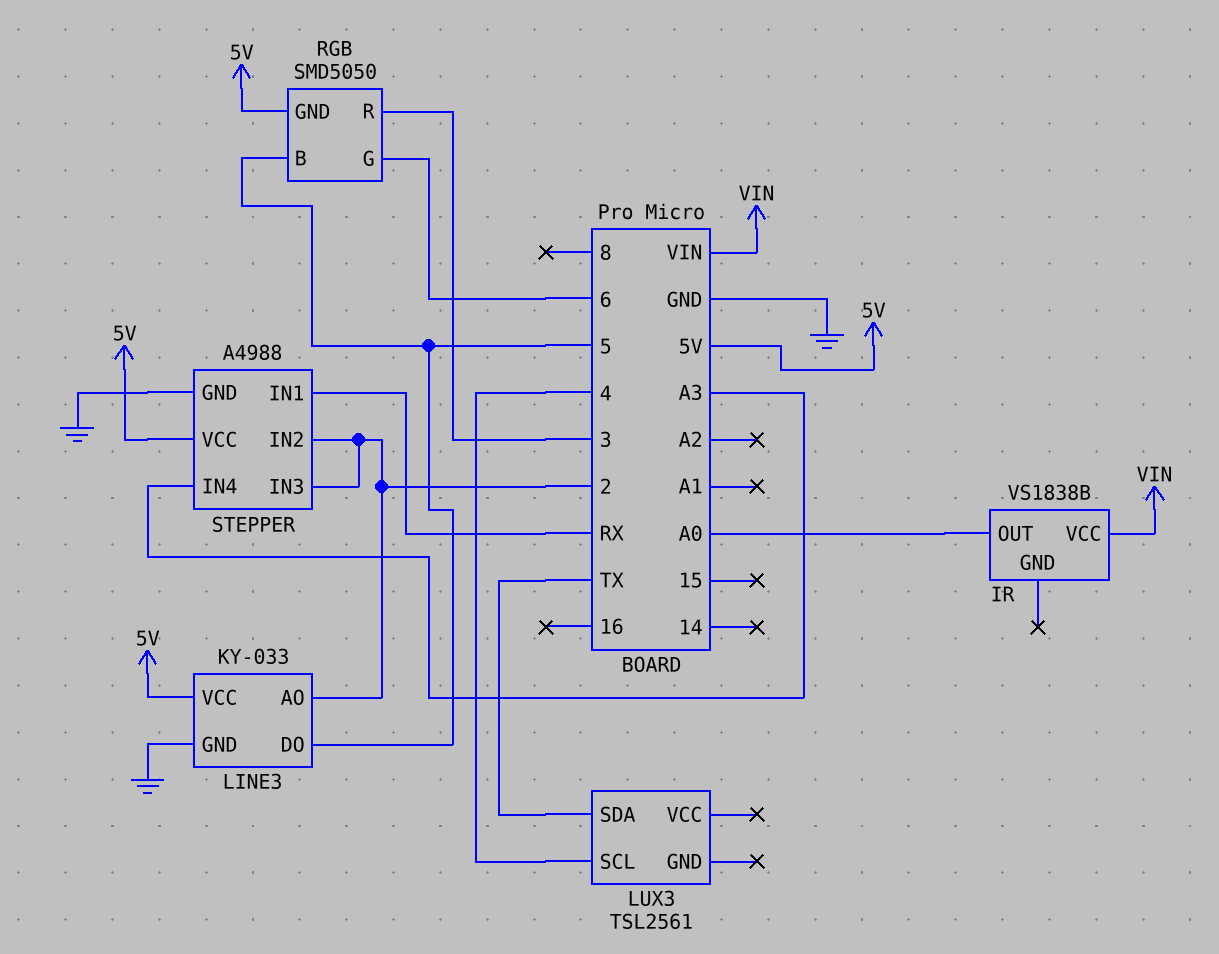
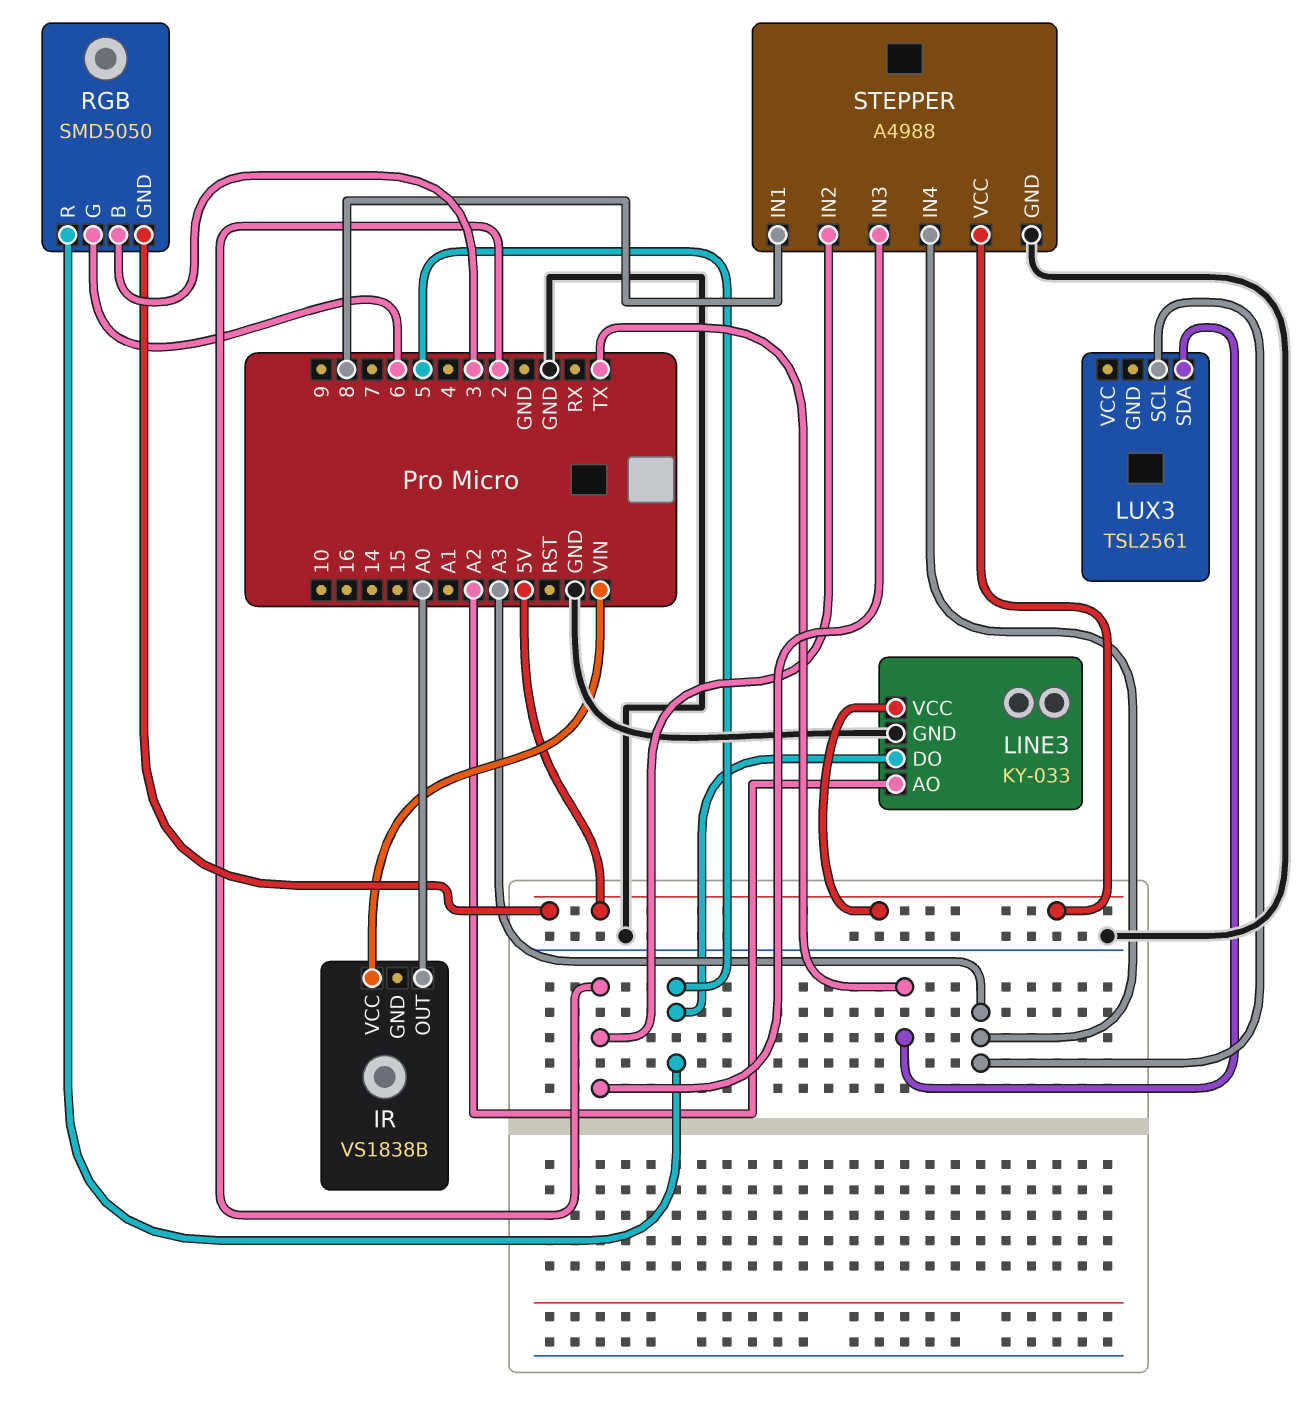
LINE3 pin AO: 2 -> A2
LUX3 pin SCL: 4 -> A3
RGB pin B: 5 -> 3
RGB pin R: 3 -> 5
STEPPER pin IN1: RX -> 8

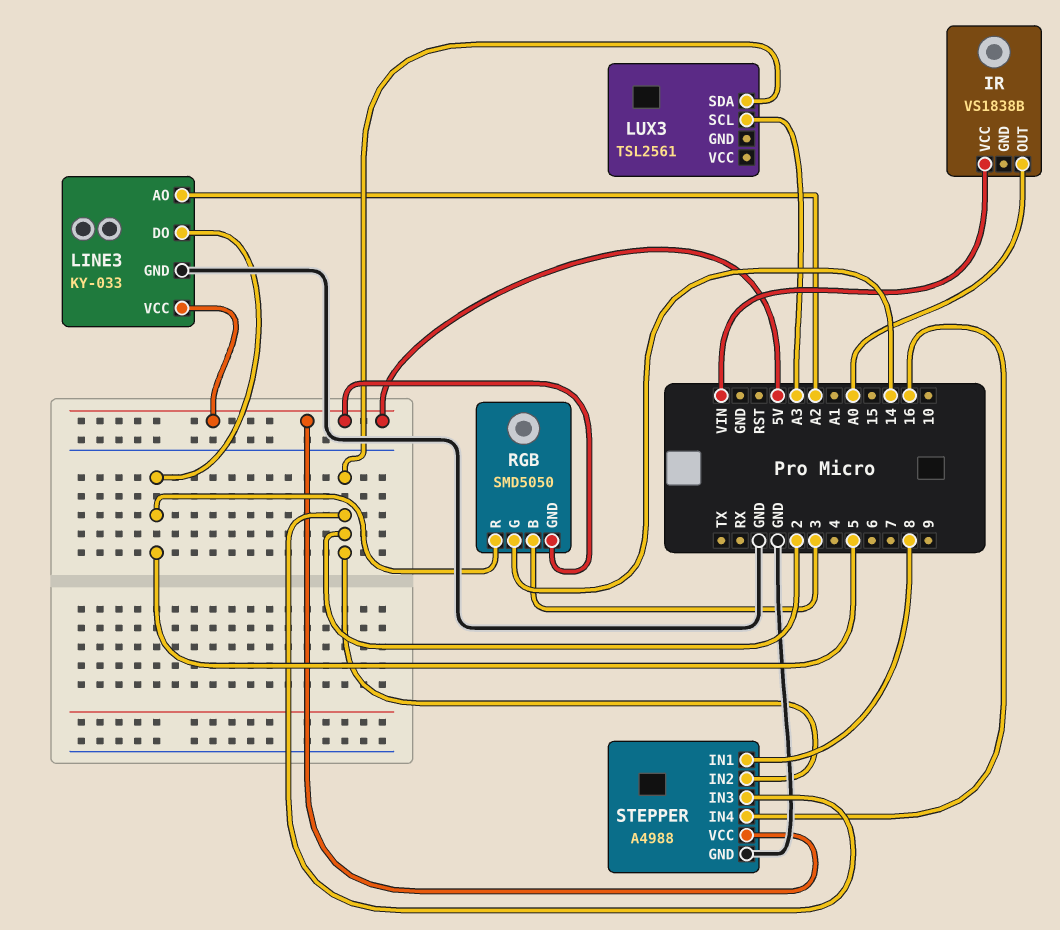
LUX3 pin SDA: TX -> 2
RGB pin G: 6 -> 14
STEPPER pin IN4: A3 -> 16

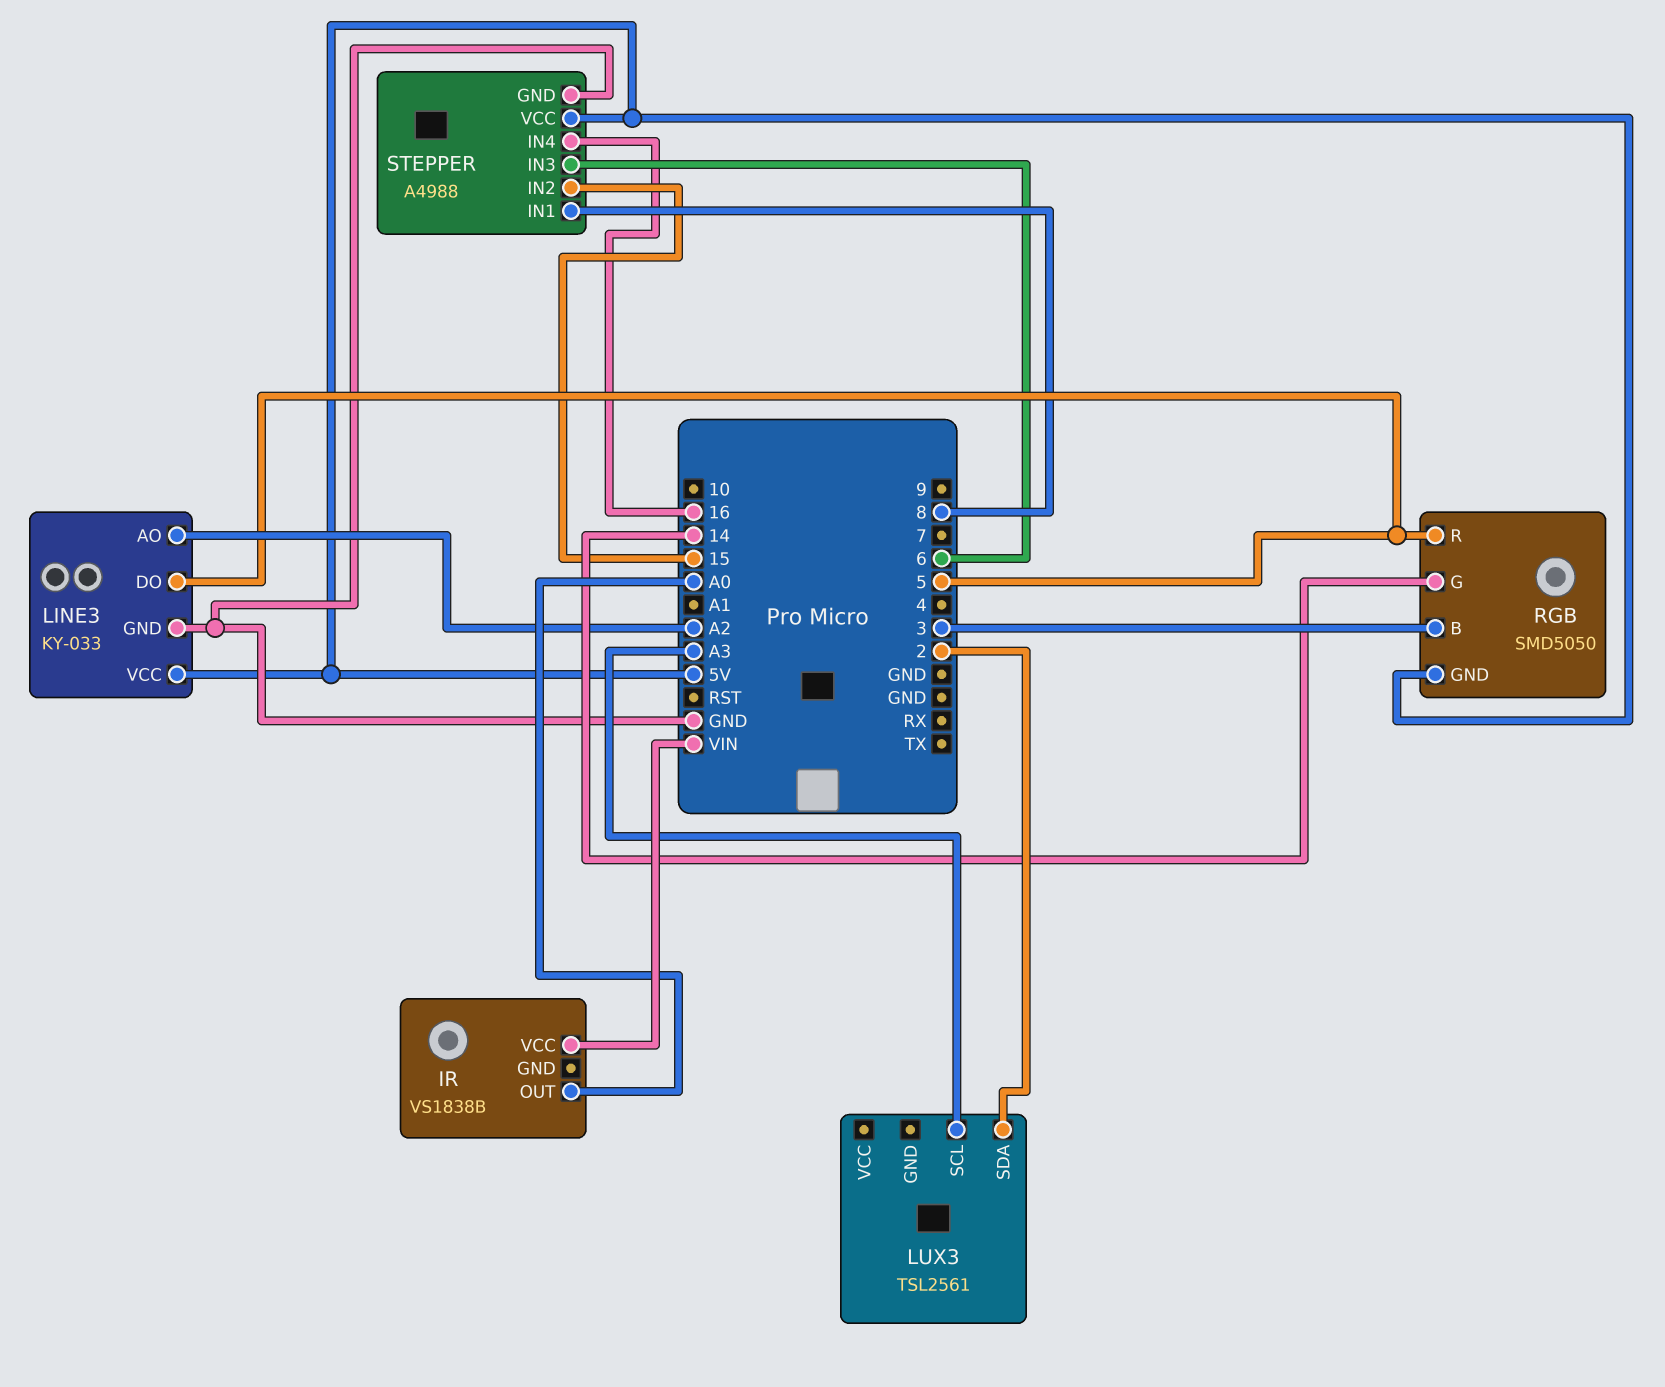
STEPPER pin IN2: 2 -> 15
STEPPER pin IN3: 2 -> 6

